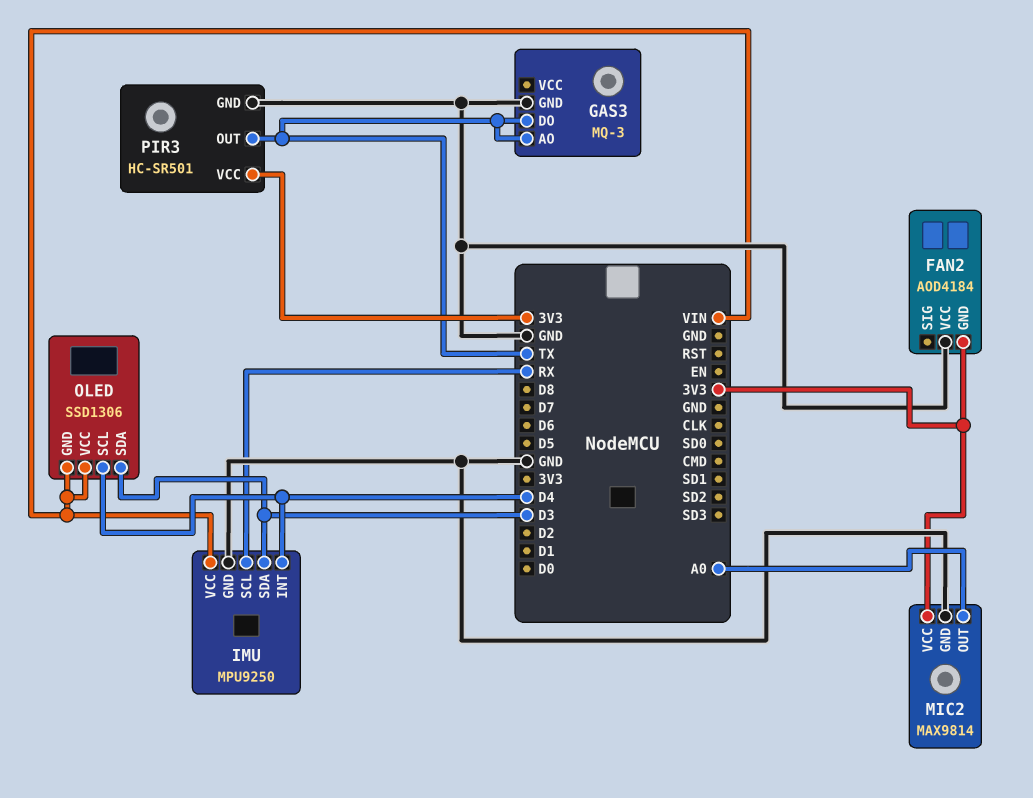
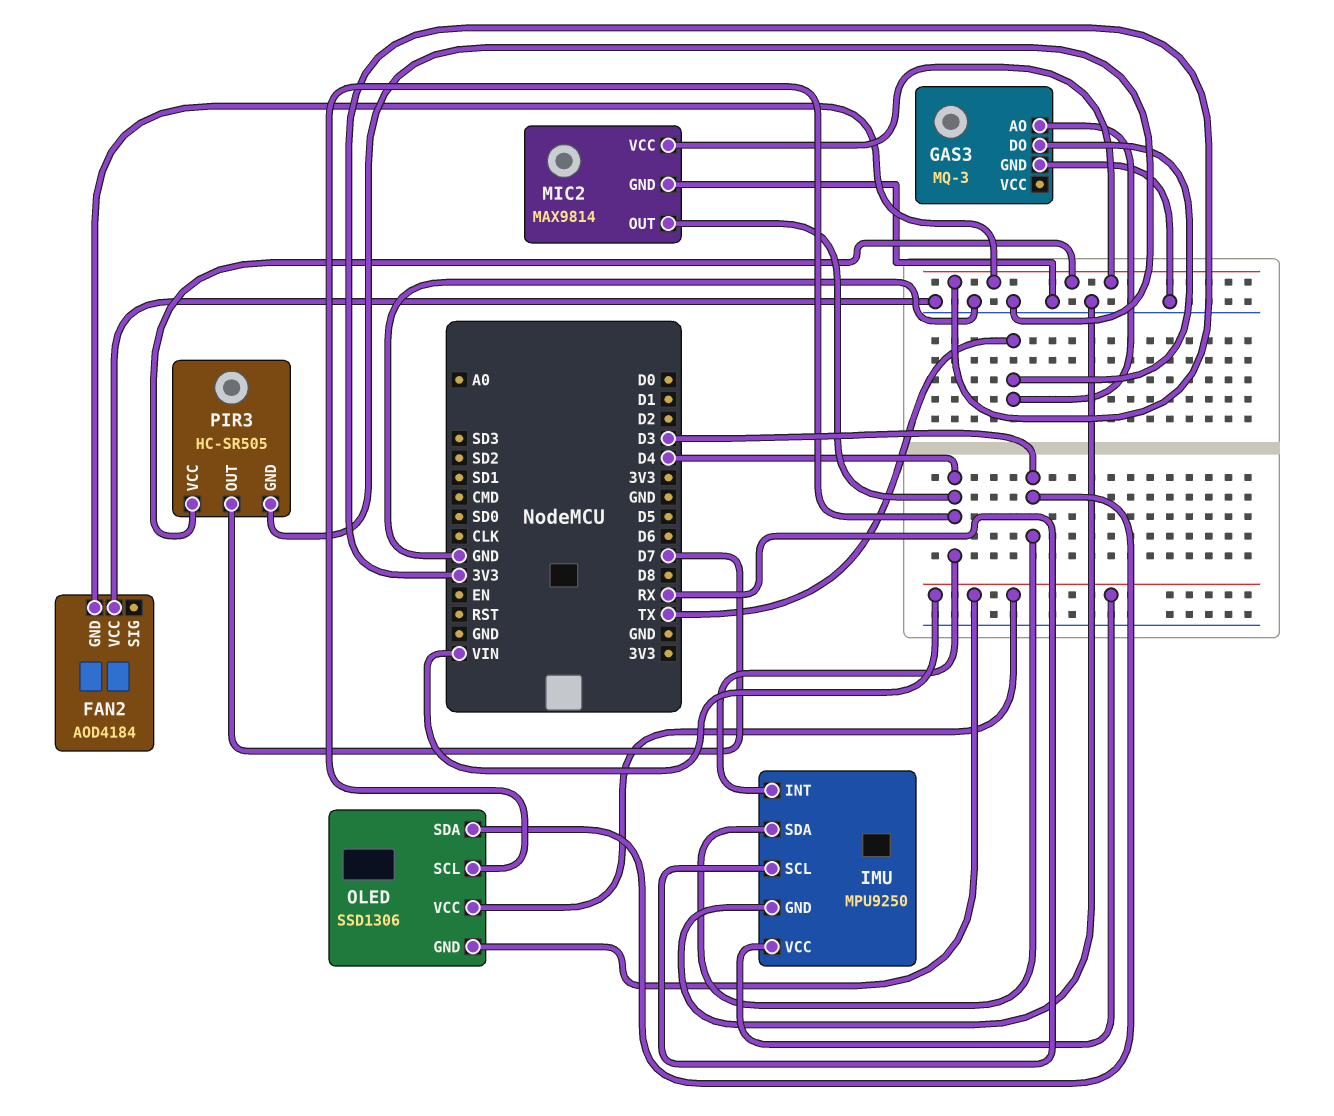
MIC2 pin OUT: A0 -> D4
PIR3: HC-SR501 -> HC-SR505
PIR3 pin OUT: TX -> D7

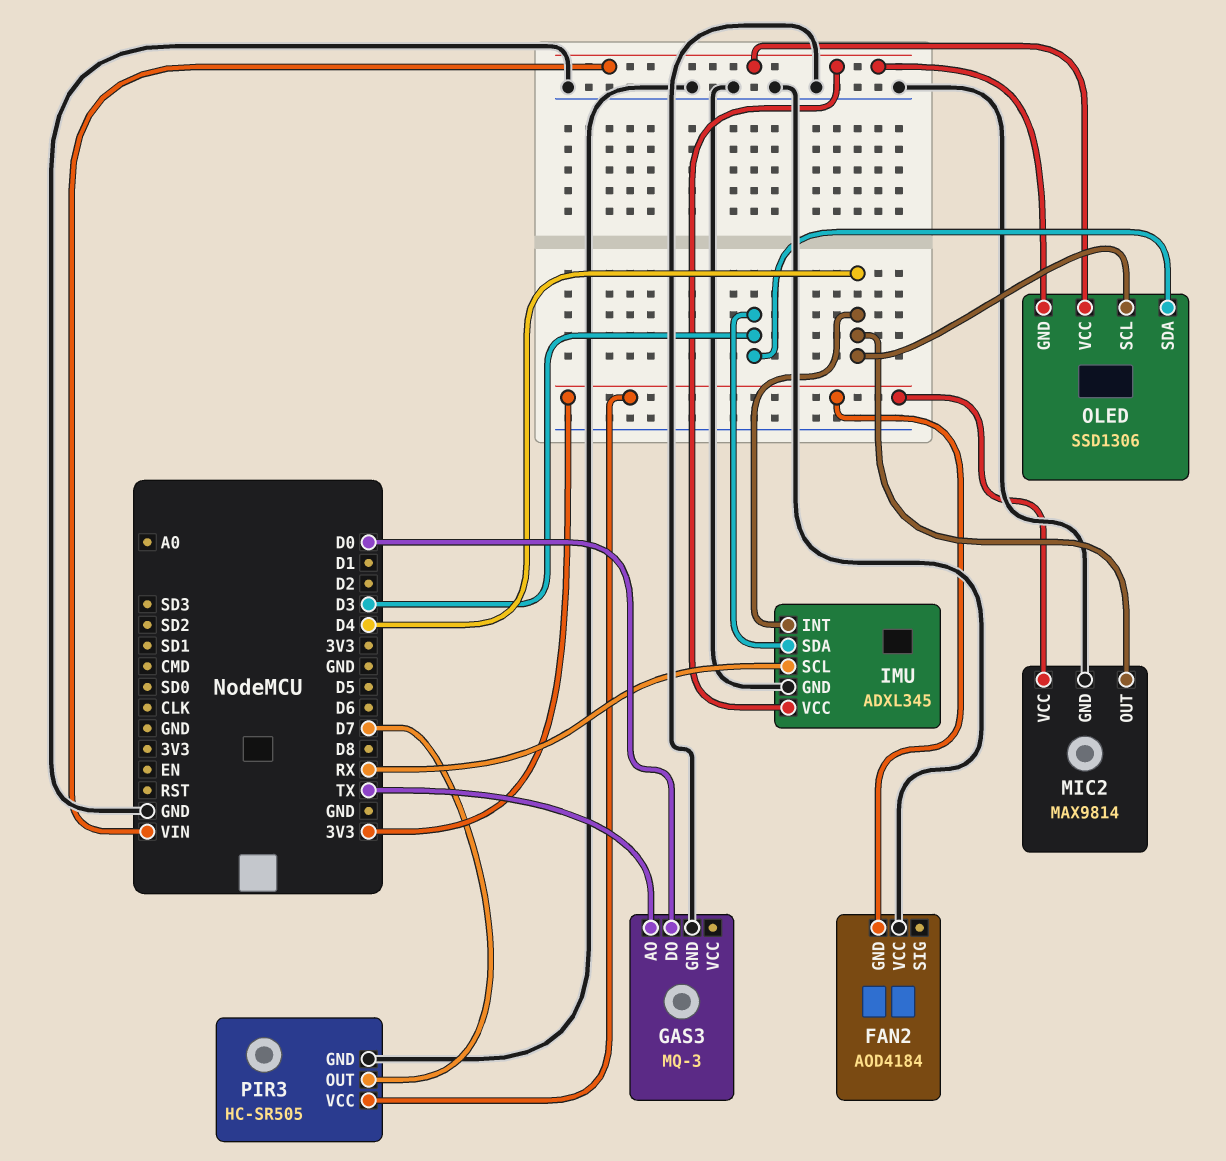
GAS3 pin DO: TX -> D0
IMU: MPU9250 -> ADXL345

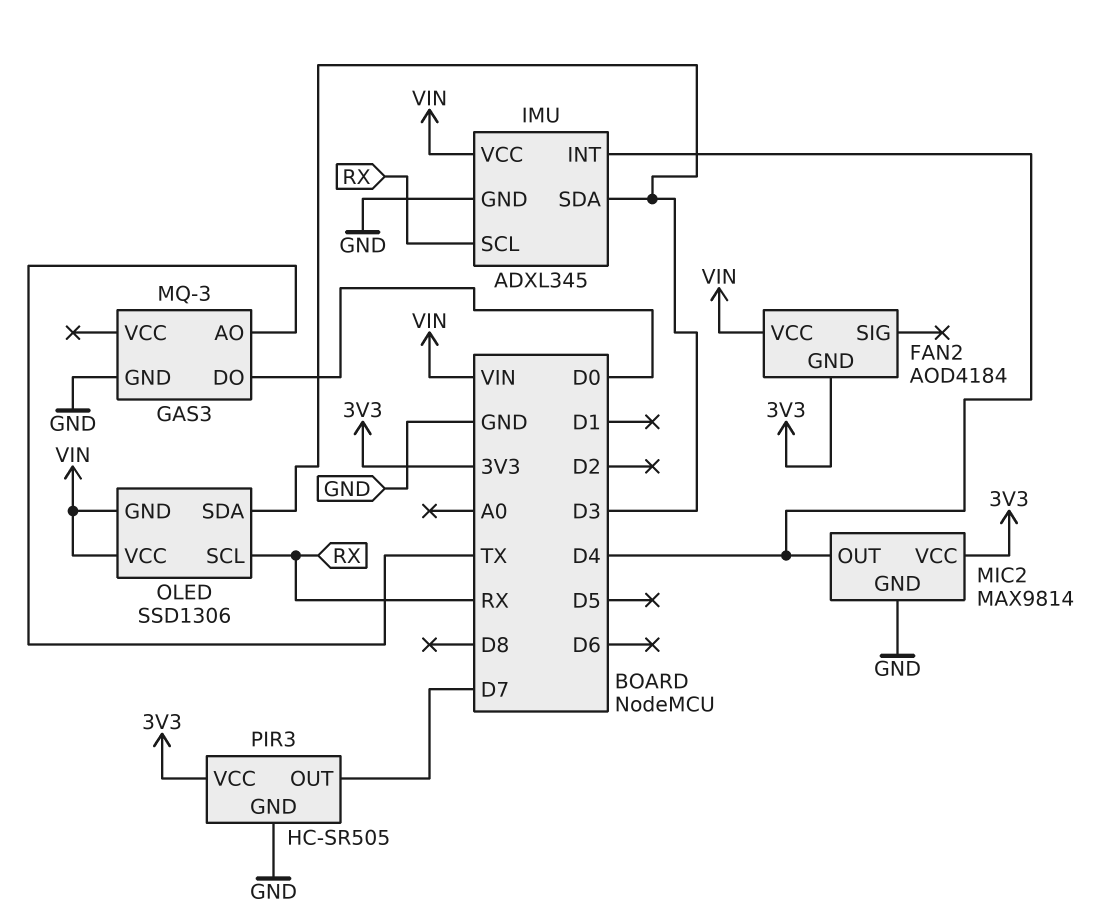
FAN2 pin VCC: GND -> VIN
OLED pin SCL: D4 -> RX

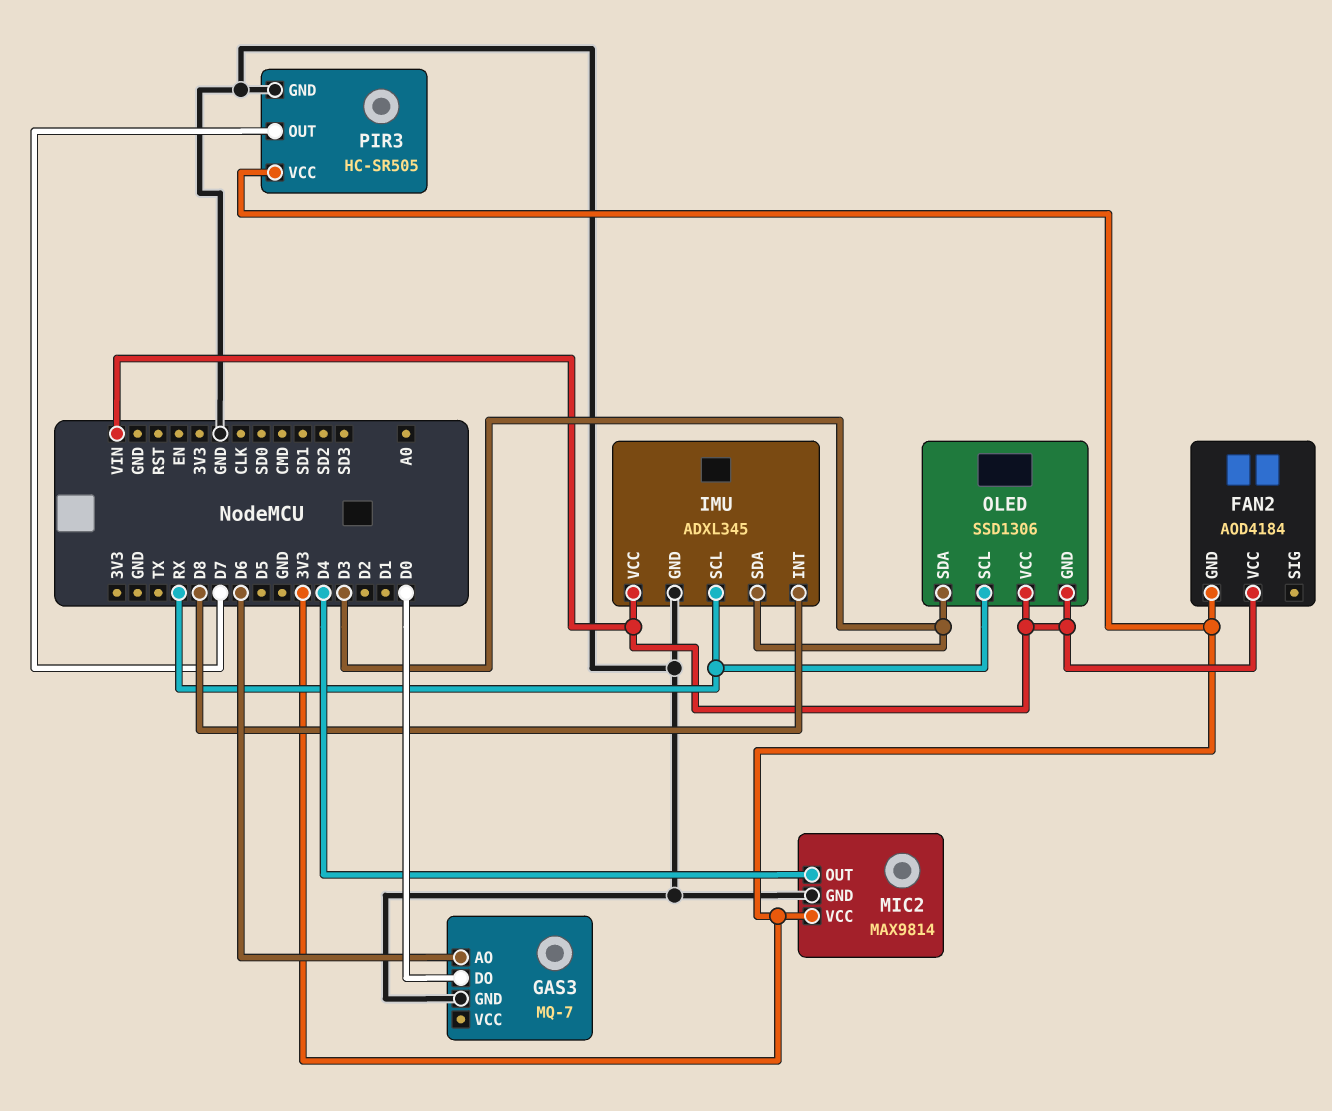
GAS3: MQ-3 -> MQ-7
GAS3 pin AO: TX -> D6
IMU pin INT: D4 -> D8

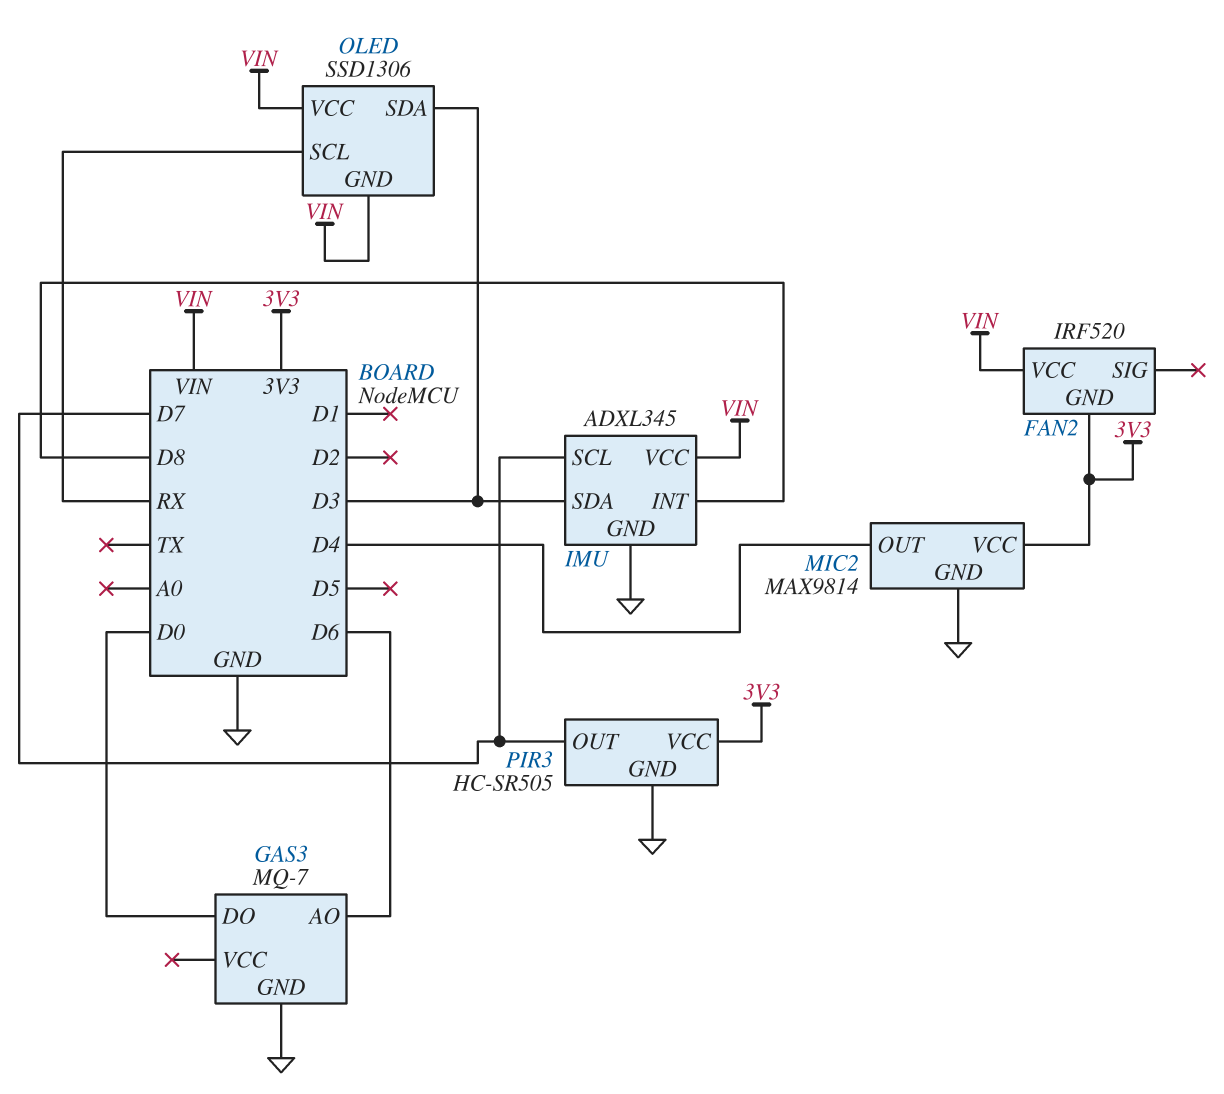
FAN2: AOD4184 -> IRF520
IMU pin SCL: RX -> D7

